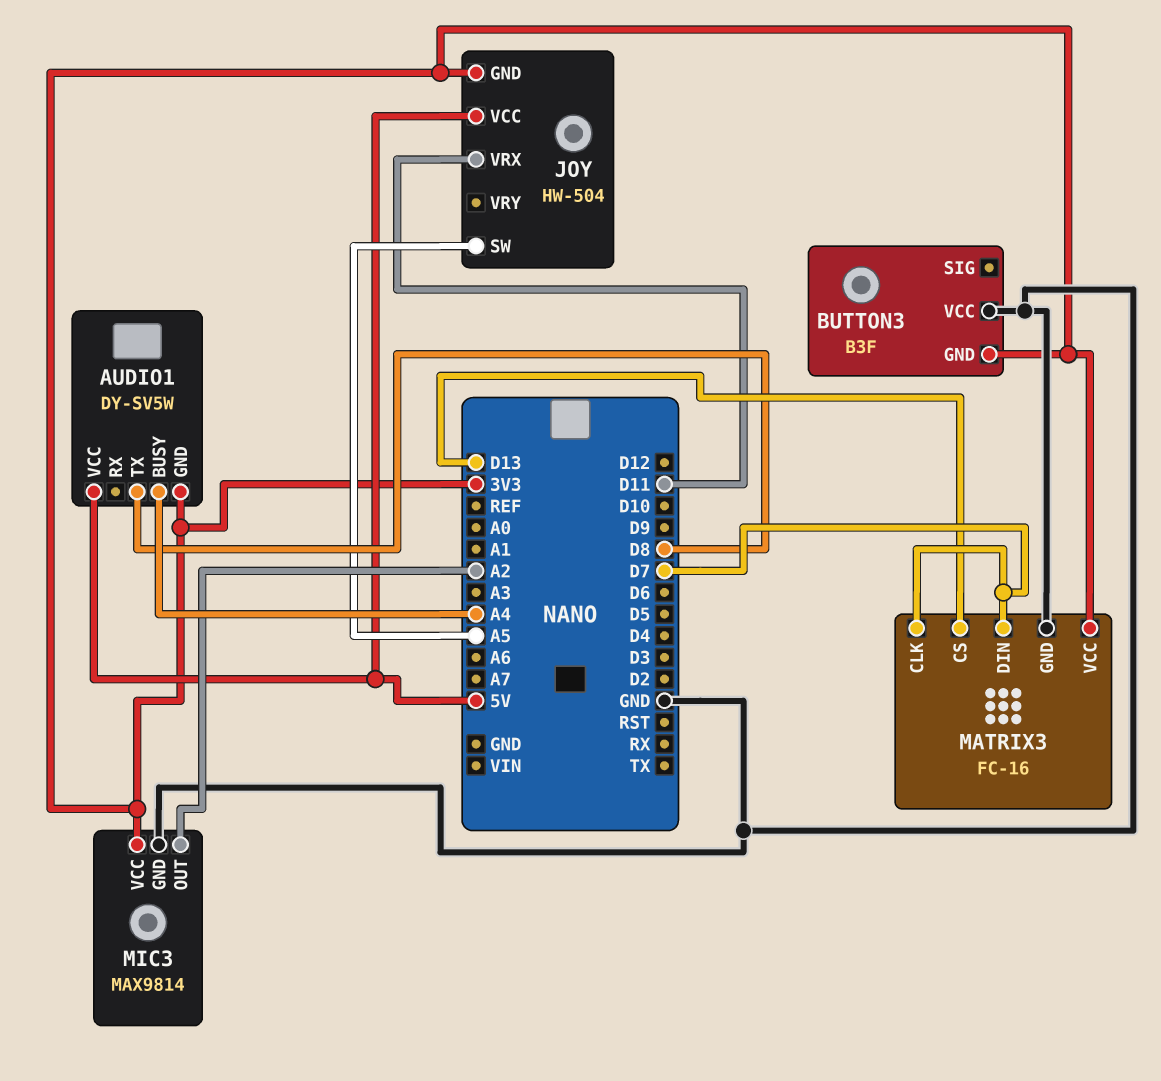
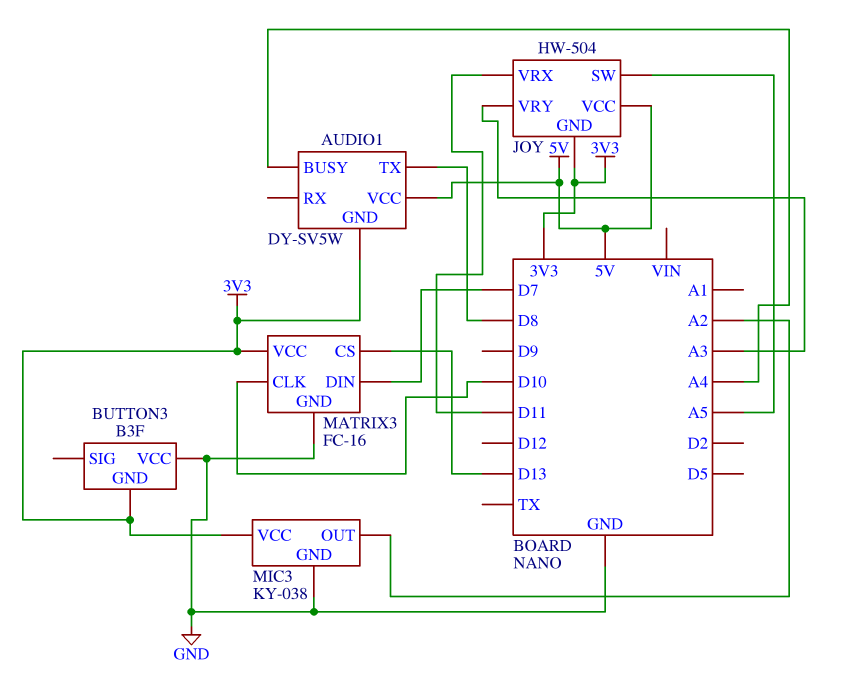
JOY pin VRY: none -> A3
MATRIX3 pin CLK: D7 -> D10
MIC3: MAX9814 -> KY-038

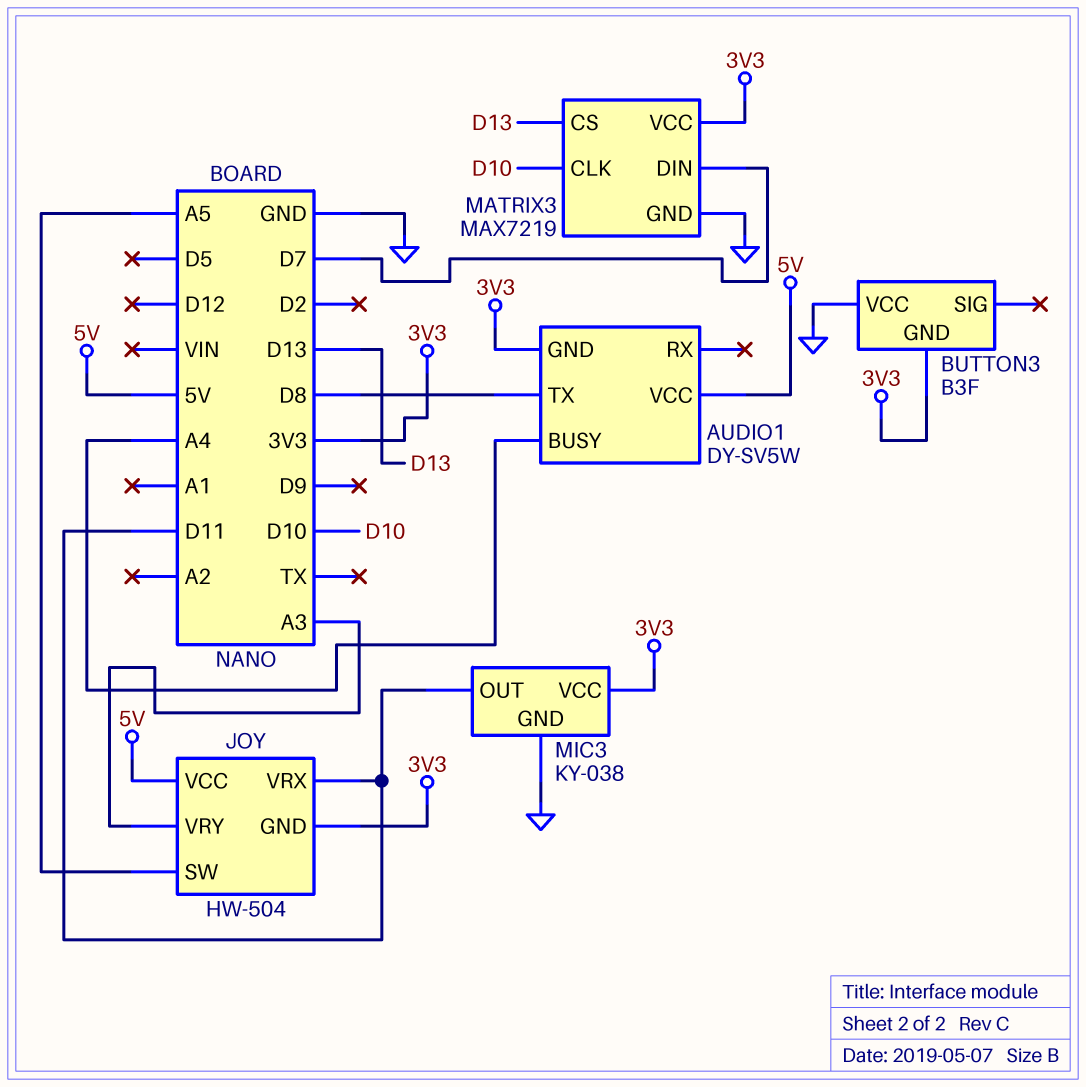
MATRIX3: FC-16 -> MAX7219
MIC3 pin OUT: A2 -> D11

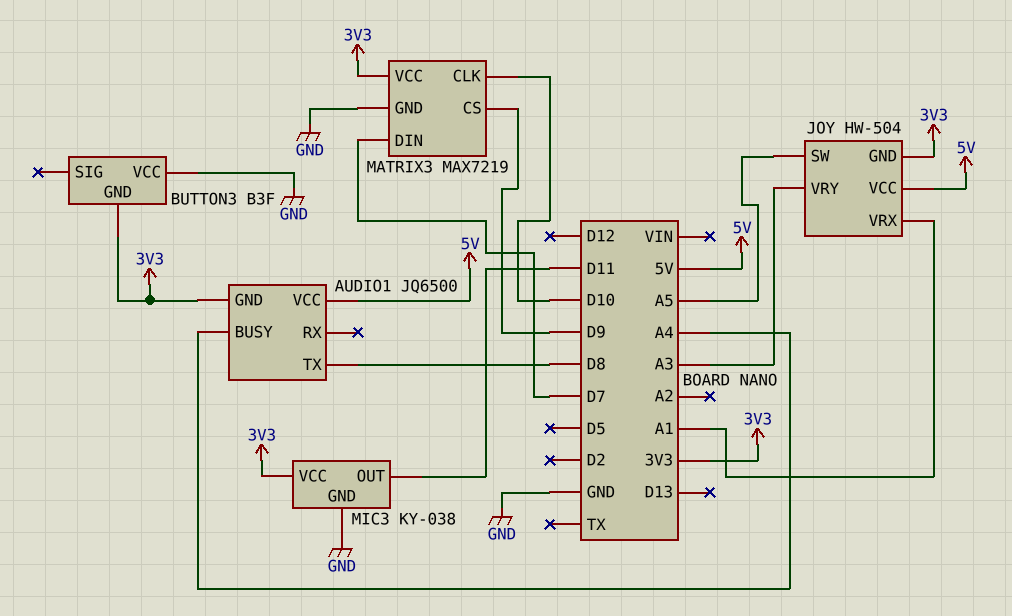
AUDIO1: DY-SV5W -> JQ6500
JOY pin VRX: D11 -> A1
MATRIX3 pin CS: D13 -> D9

